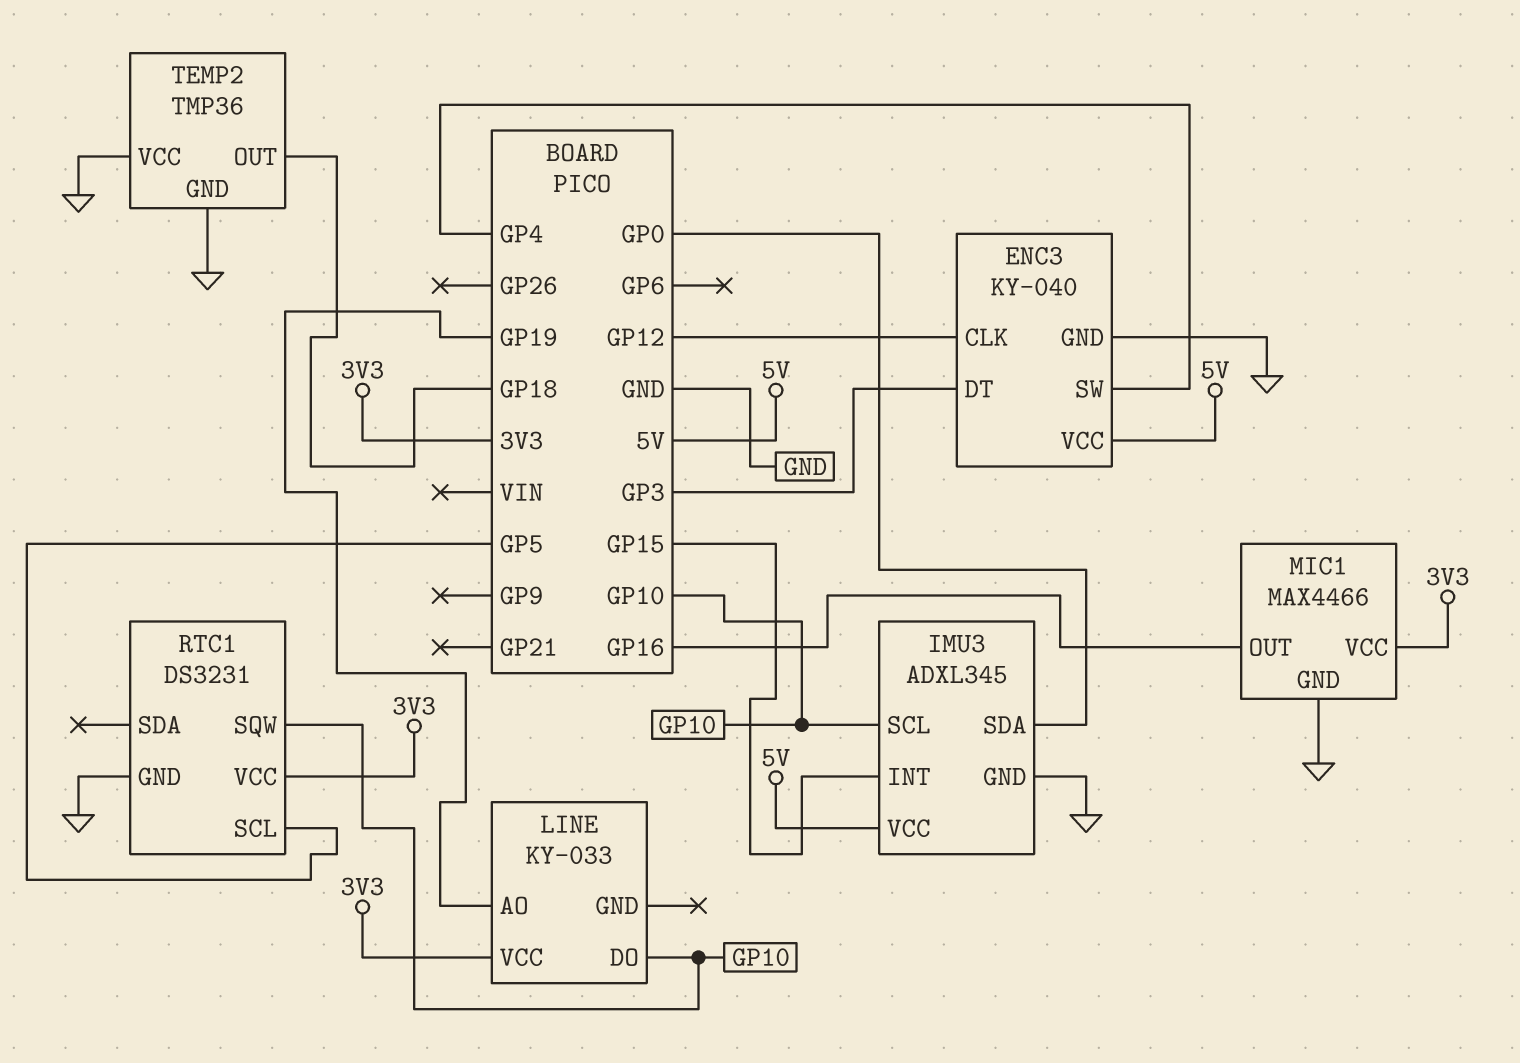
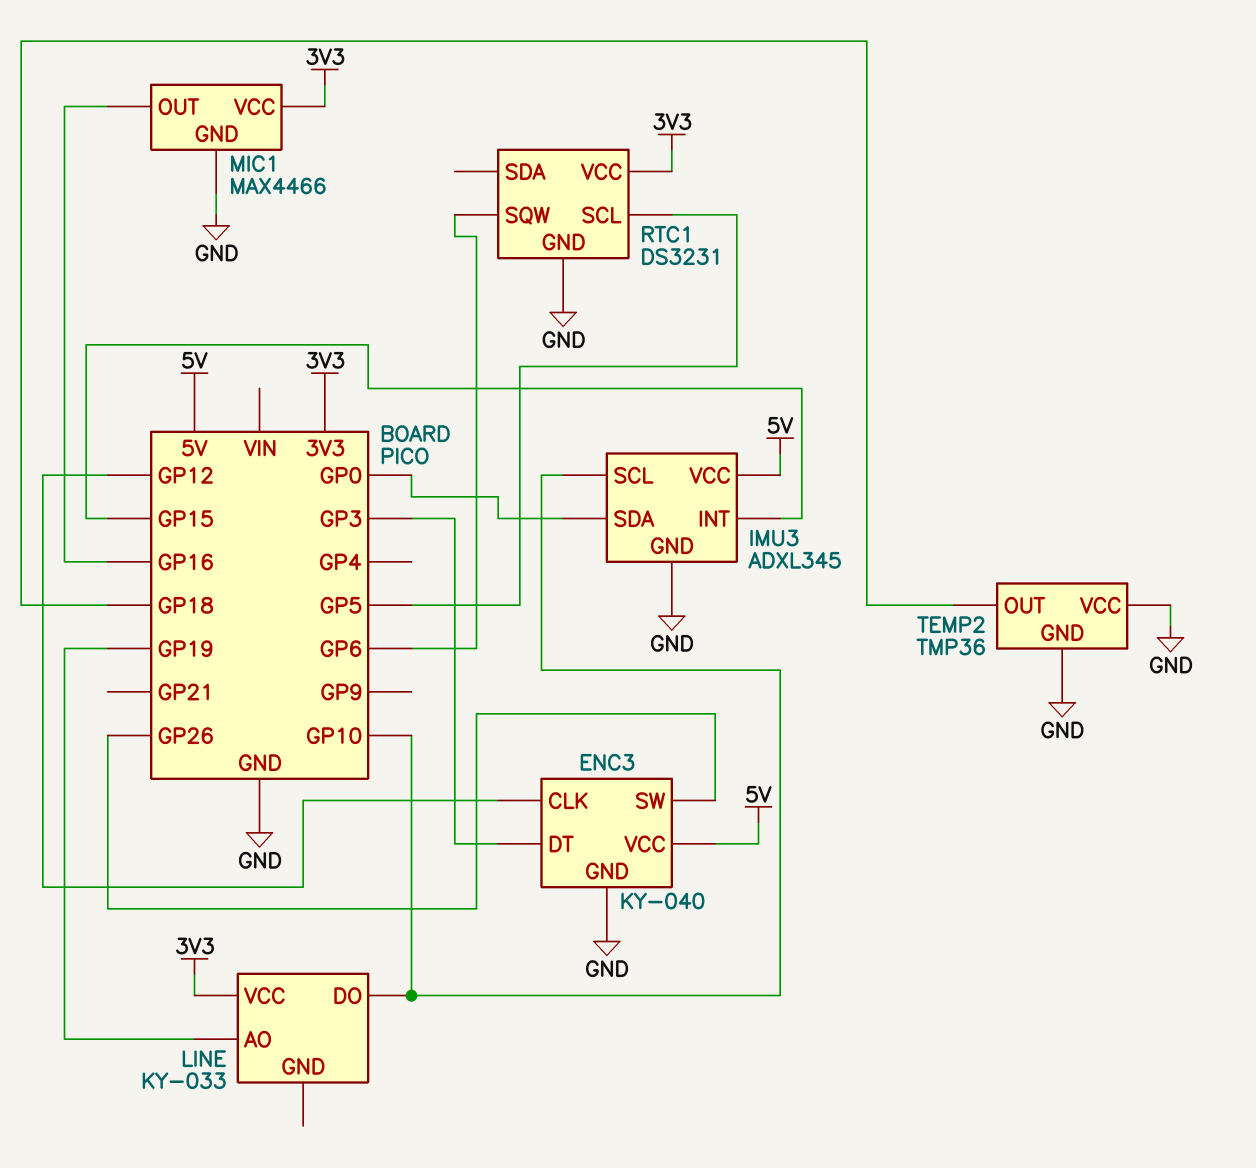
ENC3 pin SW: GP4 -> GP26
RTC1 pin SQW: GP10 -> GP6

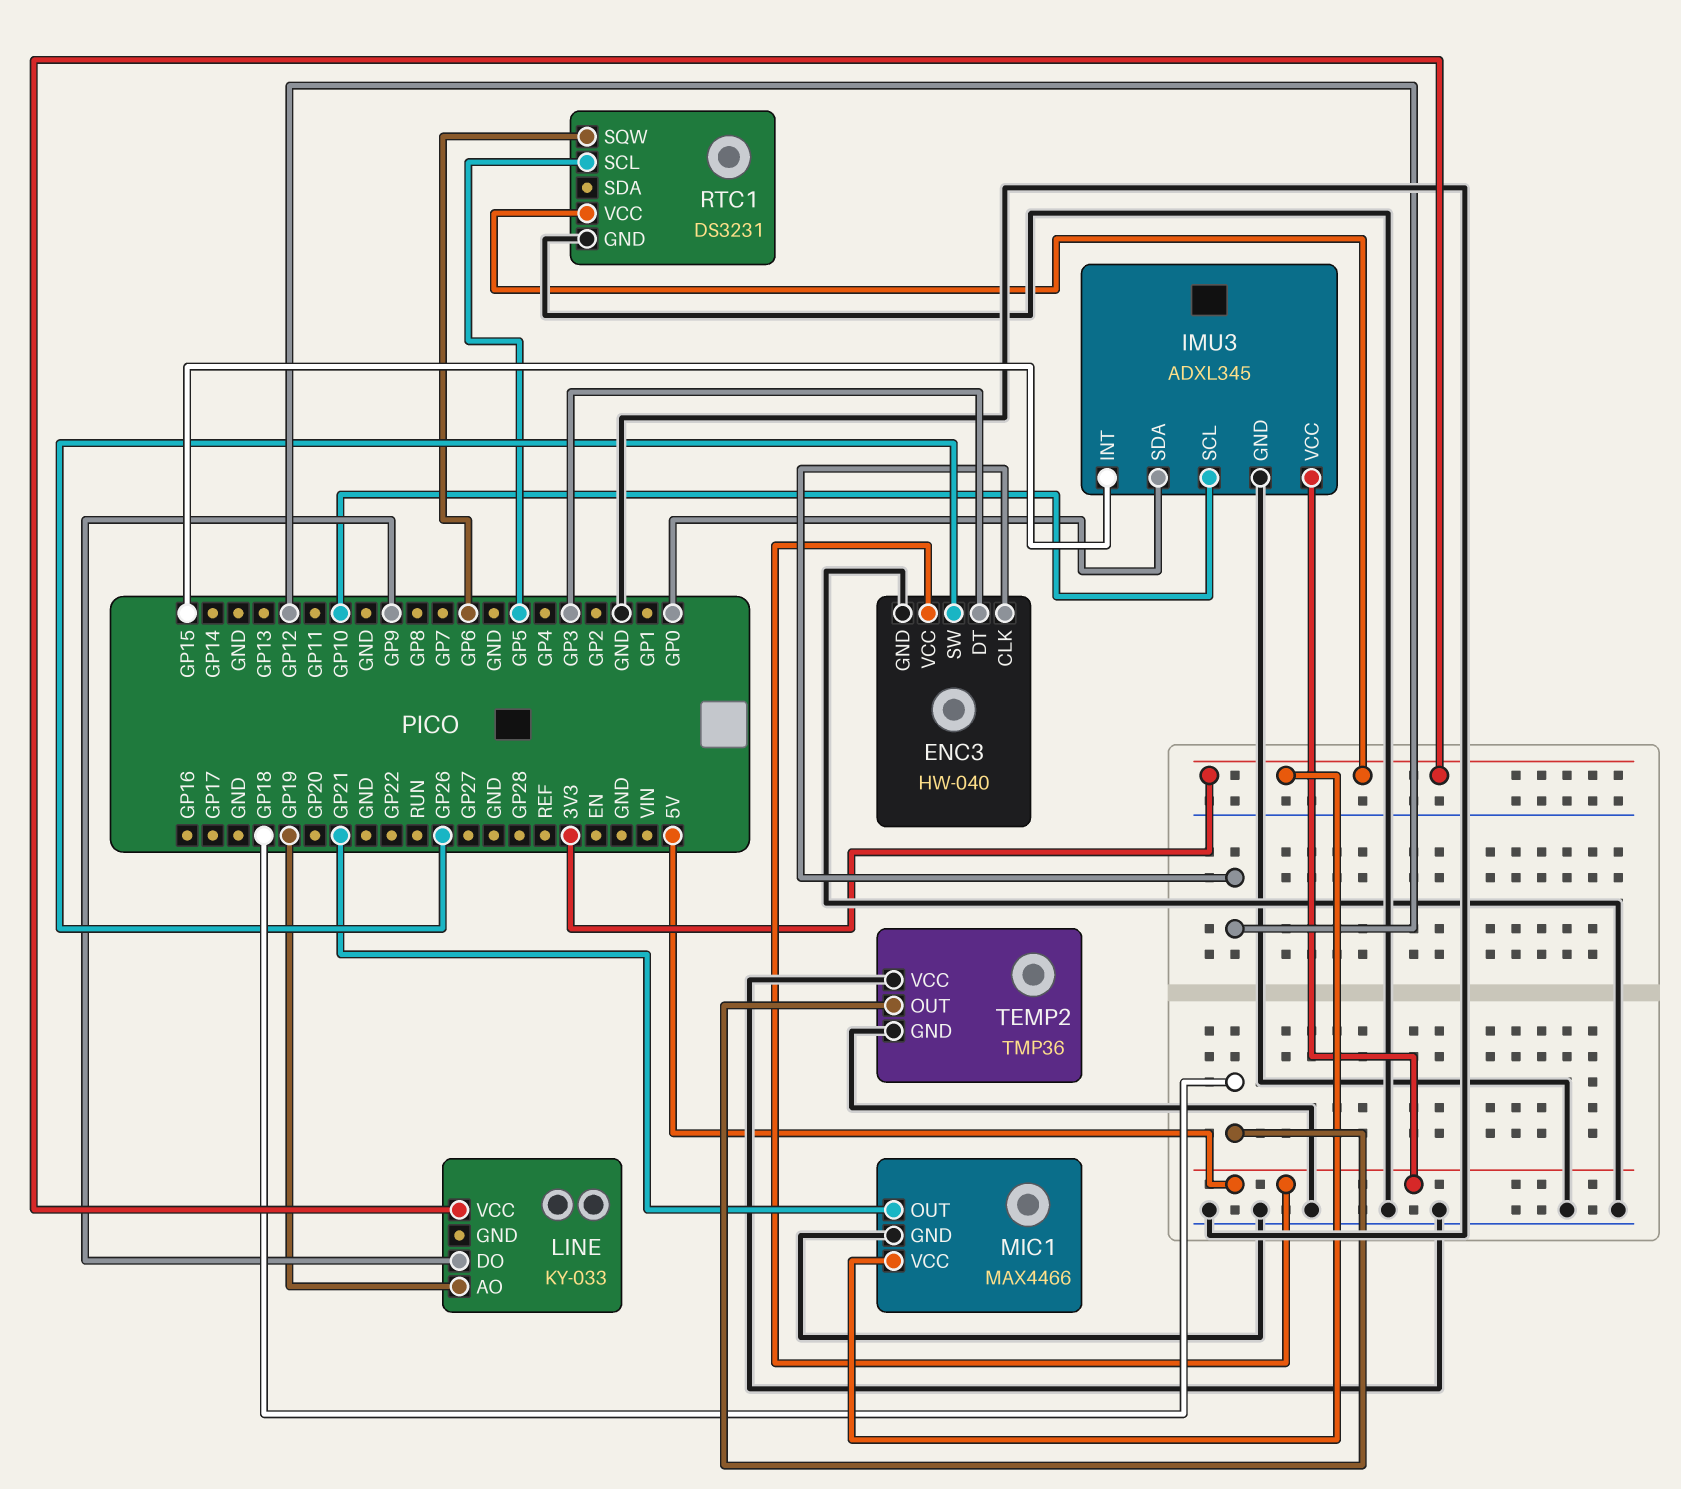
ENC3: KY-040 -> HW-040
LINE pin DO: GP10 -> GP9
MIC1 pin OUT: GP16 -> GP21

